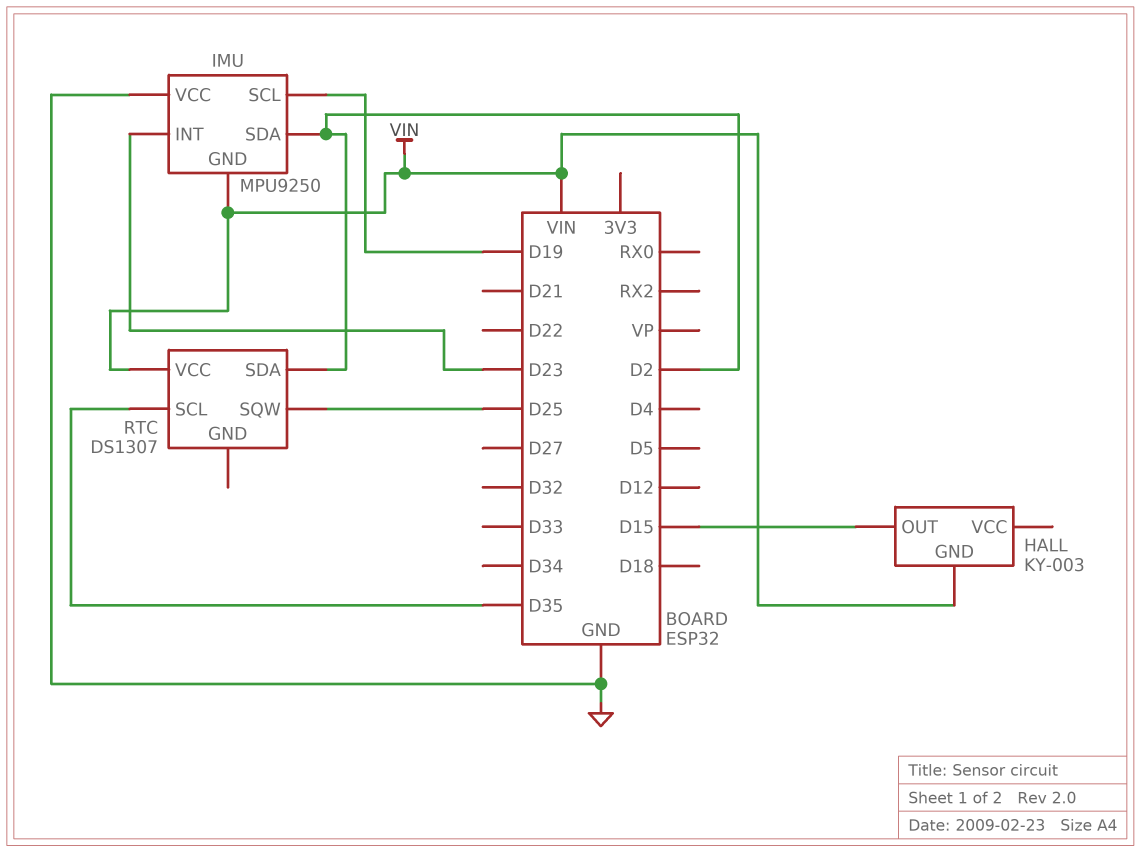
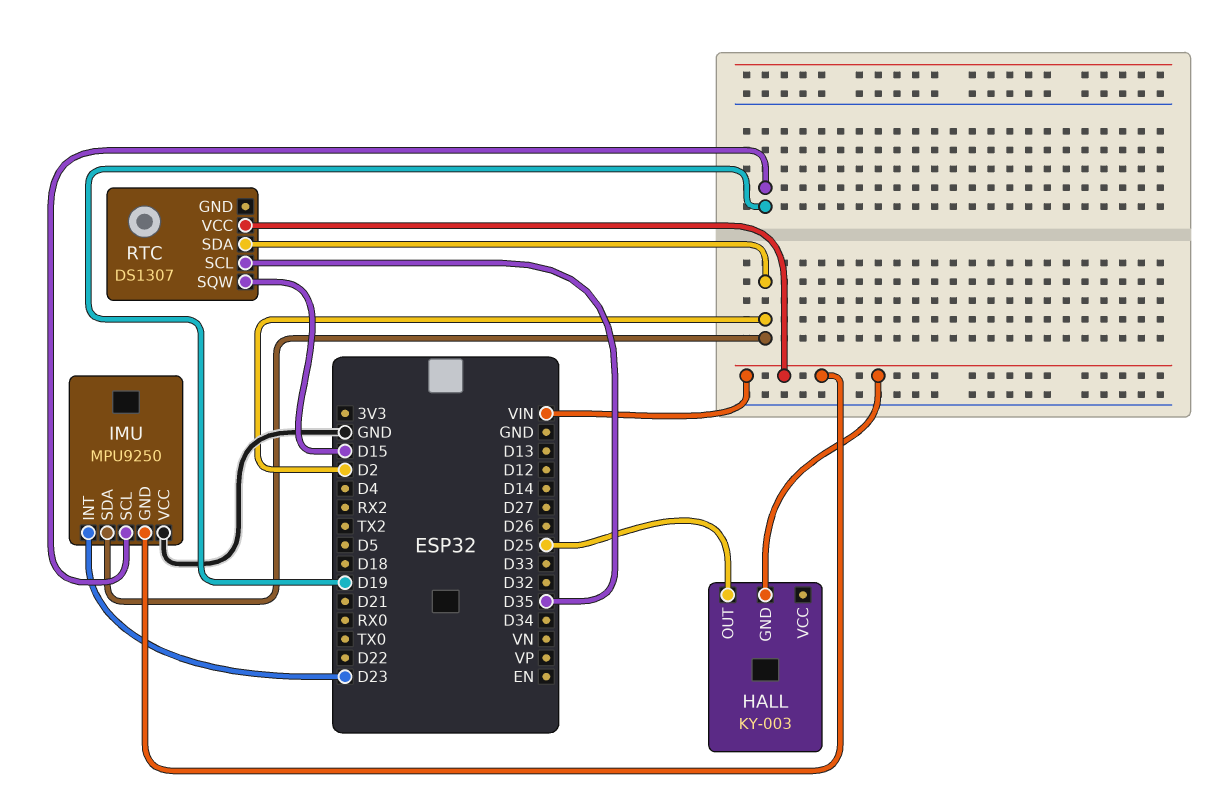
HALL pin OUT: D15 -> D25
RTC pin SQW: D25 -> D15

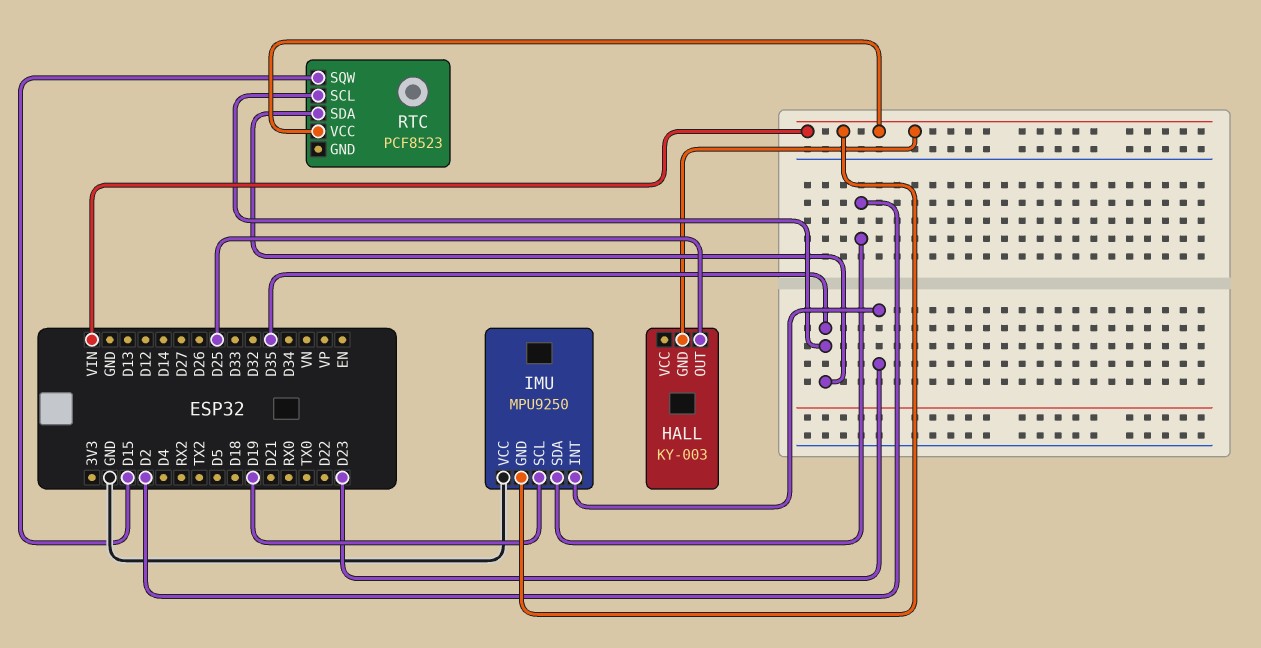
RTC: DS1307 -> PCF8523
RTC pin SDA: D2 -> D35

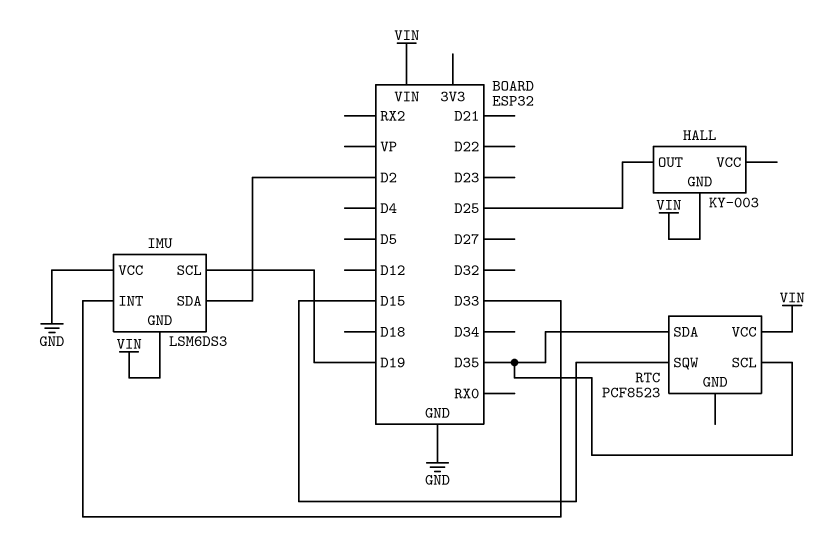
IMU: MPU9250 -> LSM6DS3
IMU pin INT: D23 -> D33

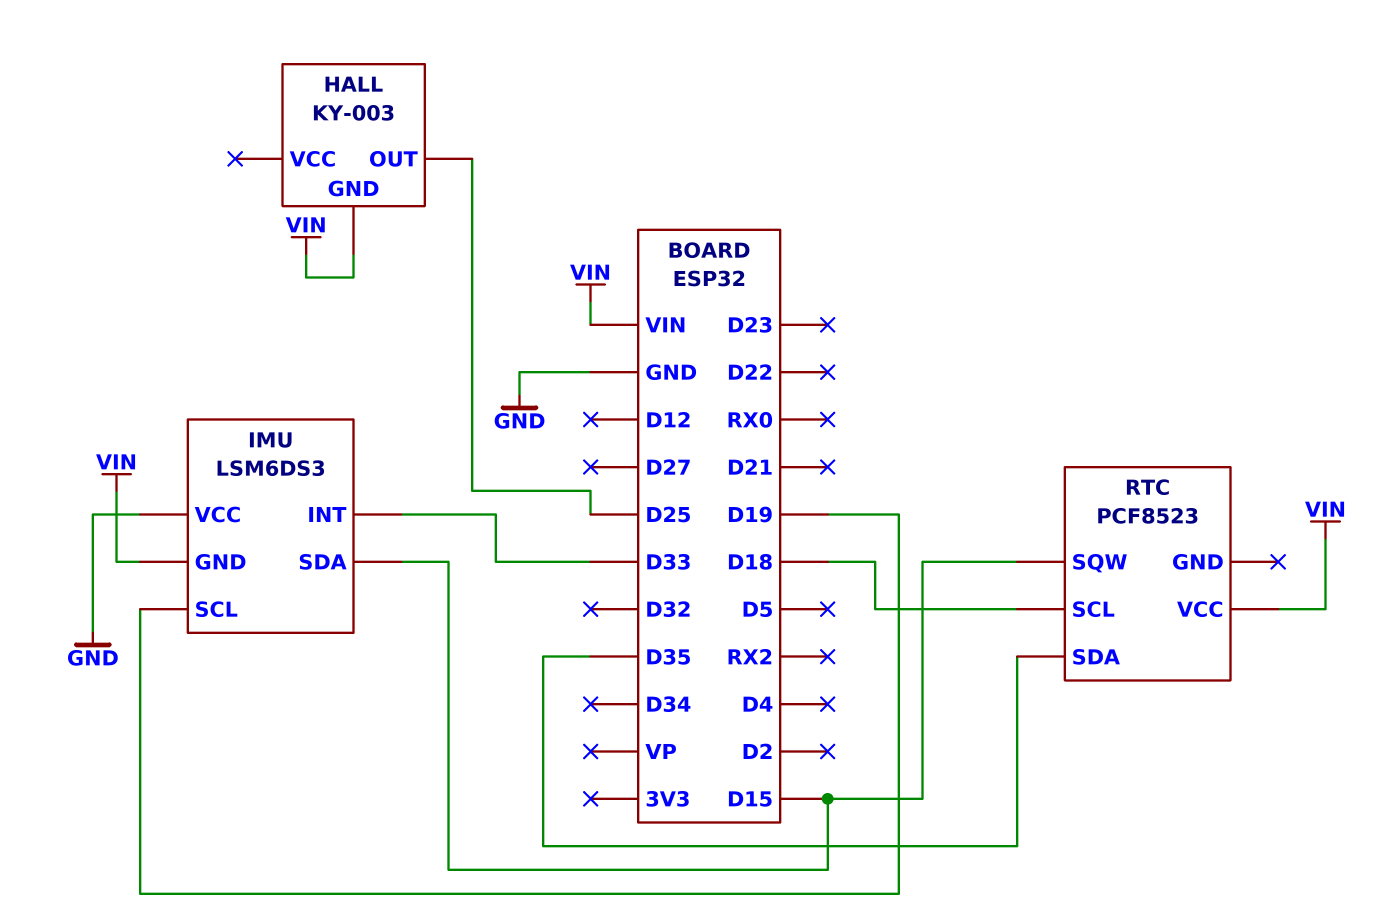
IMU pin SDA: D2 -> D15
RTC pin SCL: D35 -> D18

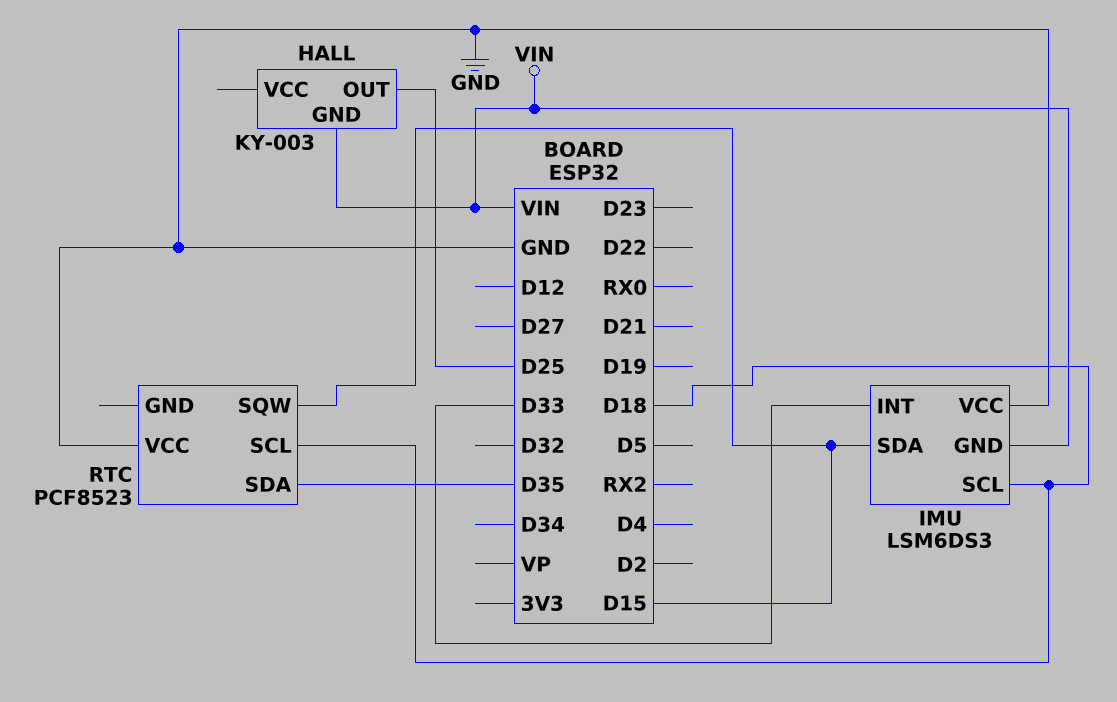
IMU pin SCL: D19 -> D18
RTC pin VCC: VIN -> GND

